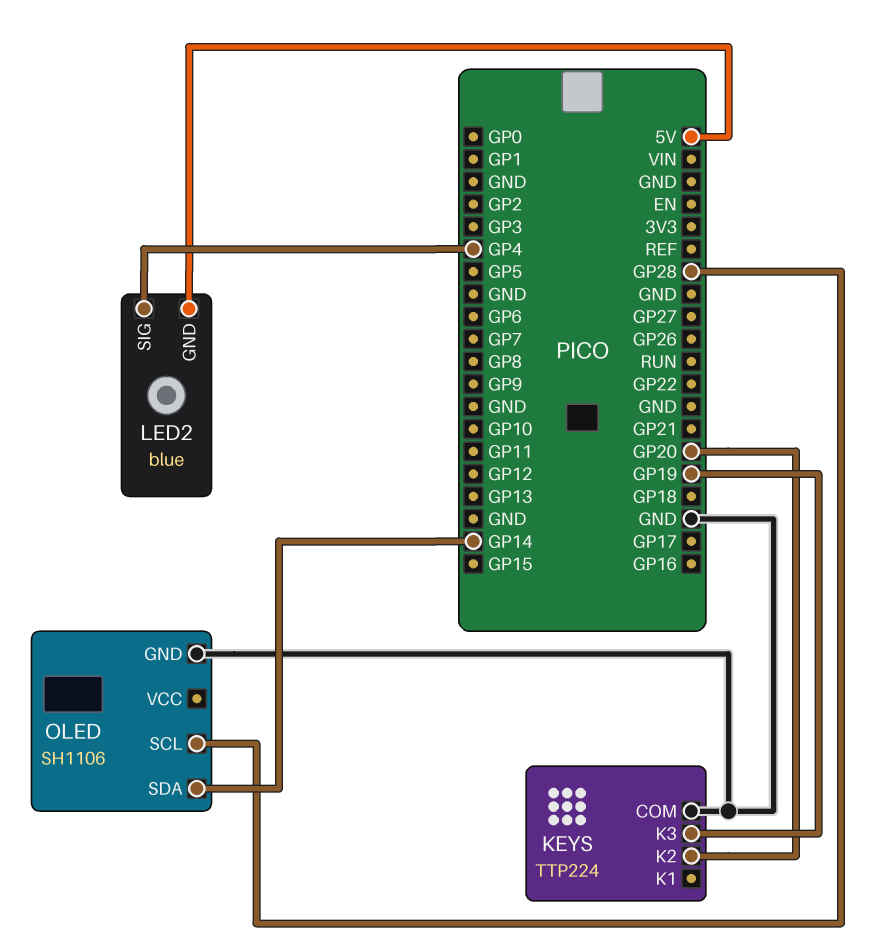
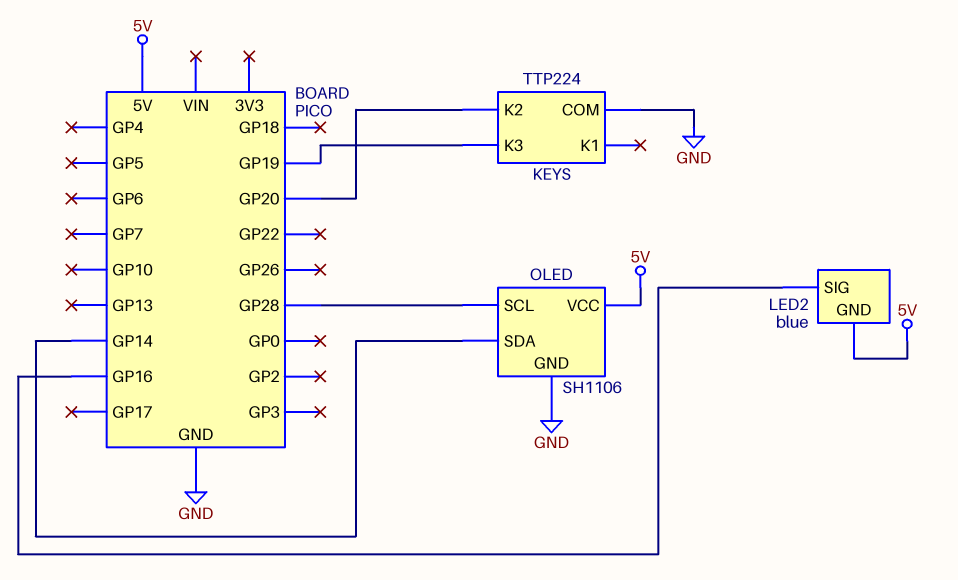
LED2 pin SIG: GP4 -> GP16
OLED pin VCC: none -> 5V

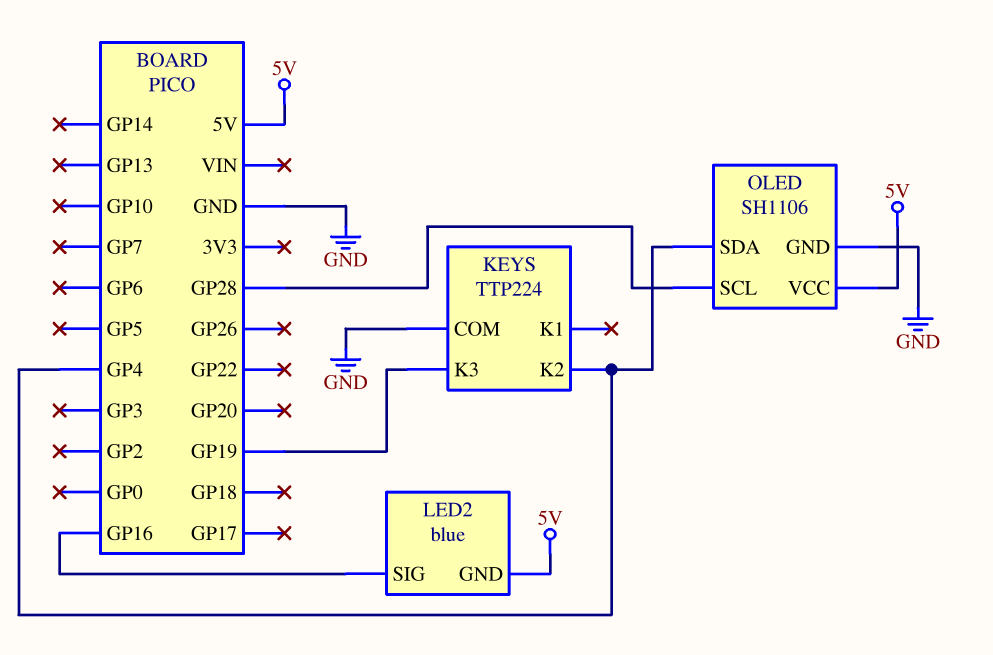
KEYS pin K2: GP20 -> GP4
OLED pin SDA: GP14 -> GP4

